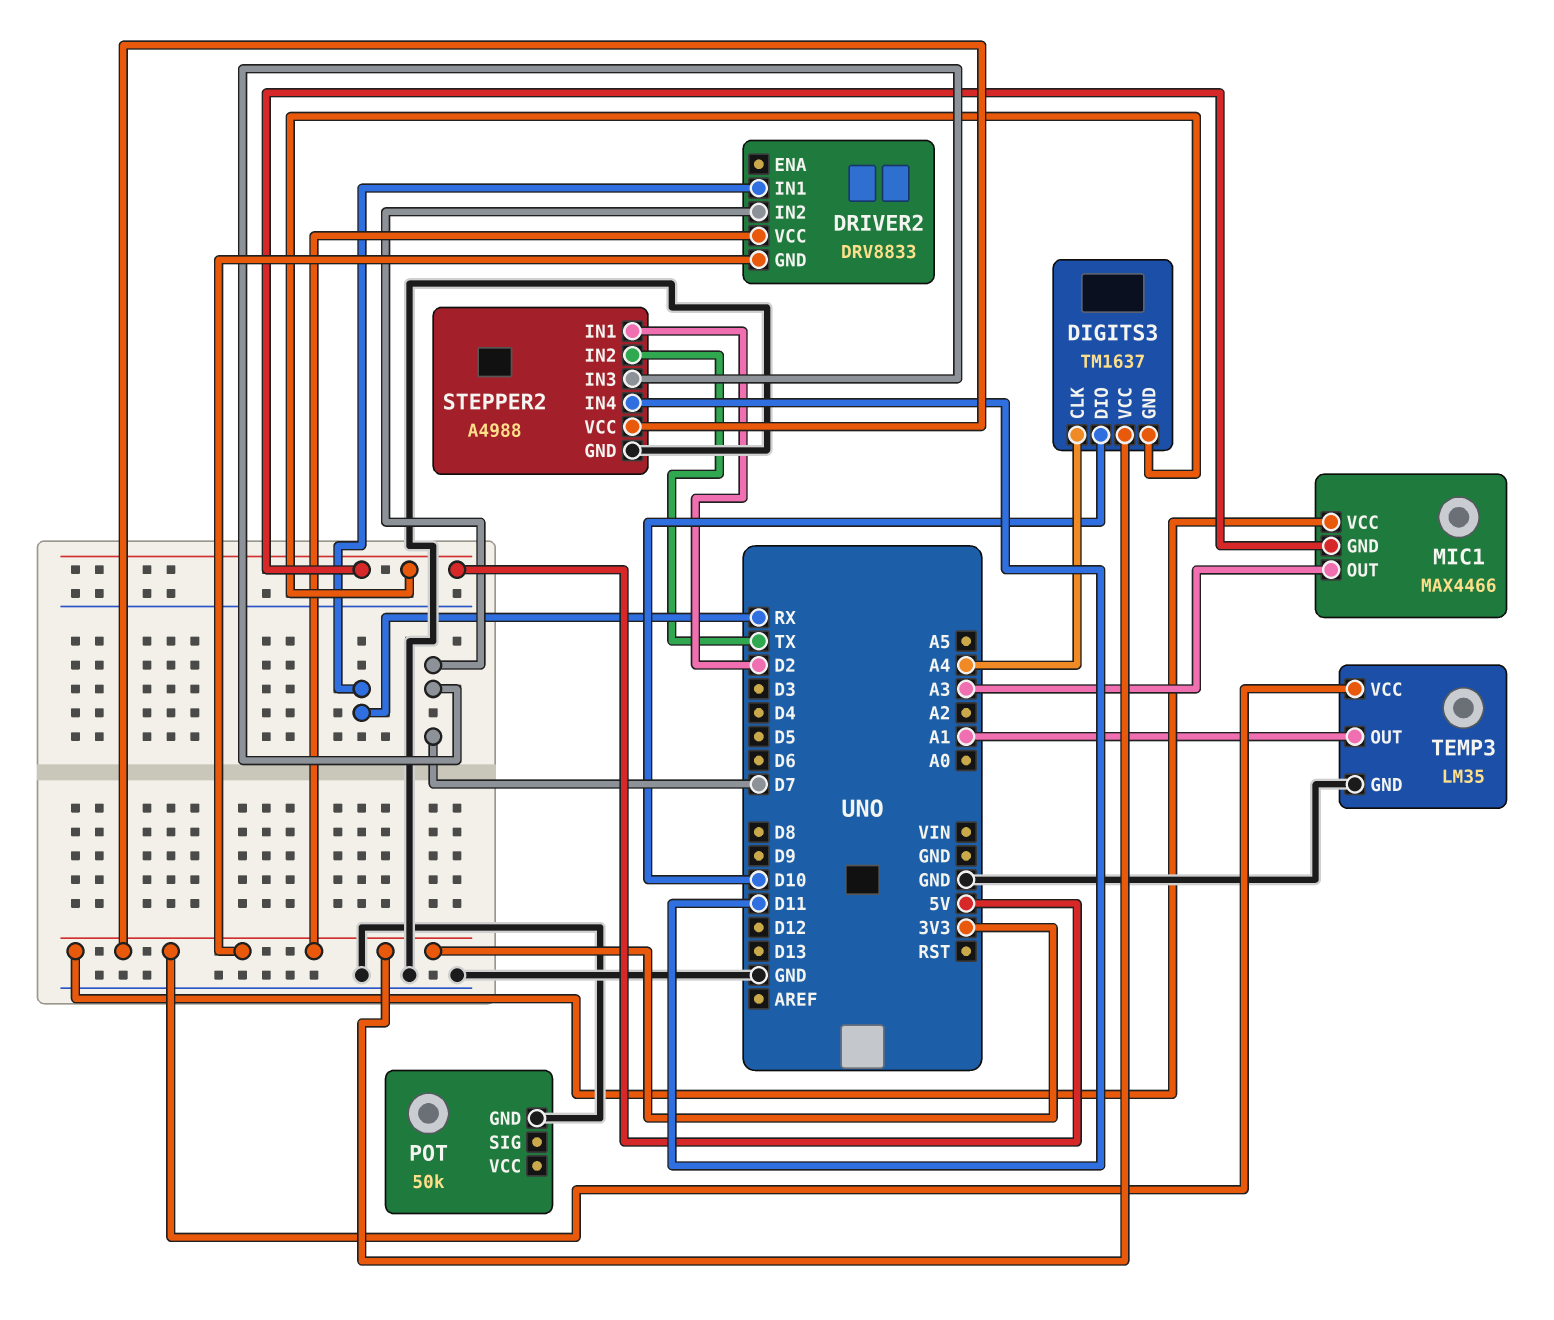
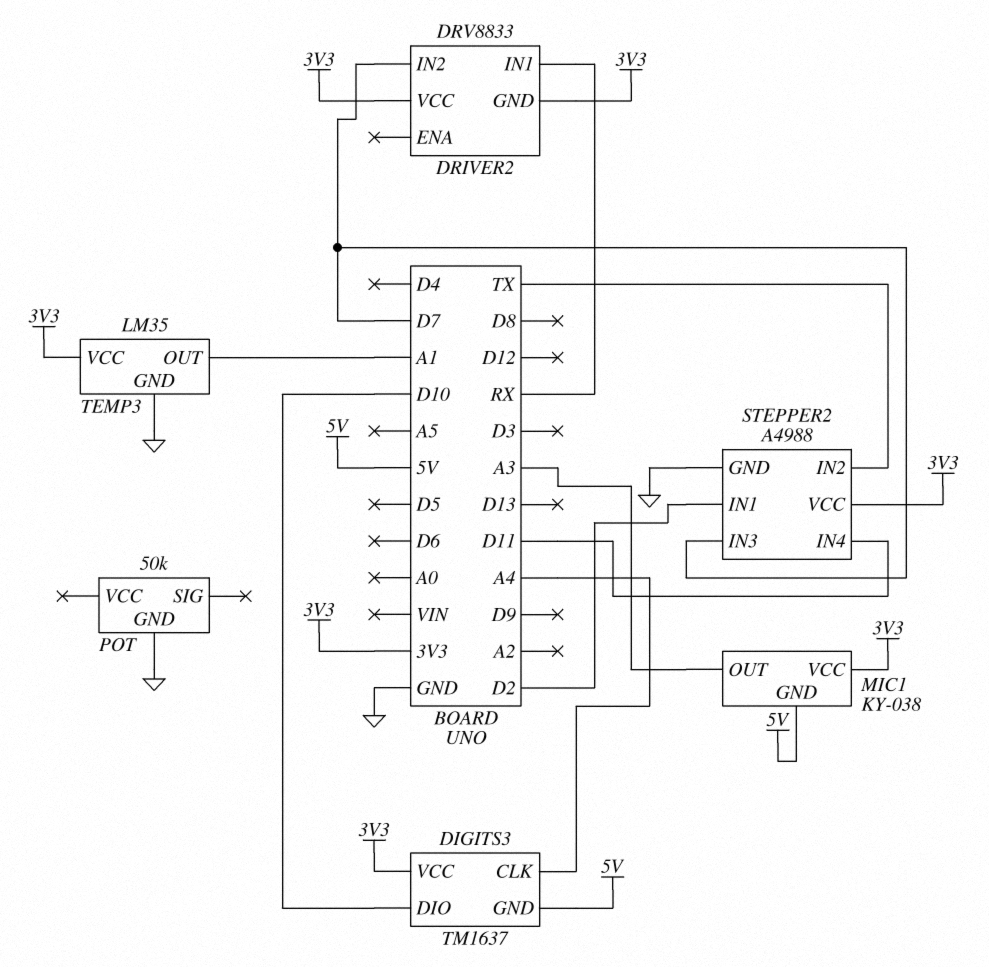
MIC1: MAX4466 -> KY-038

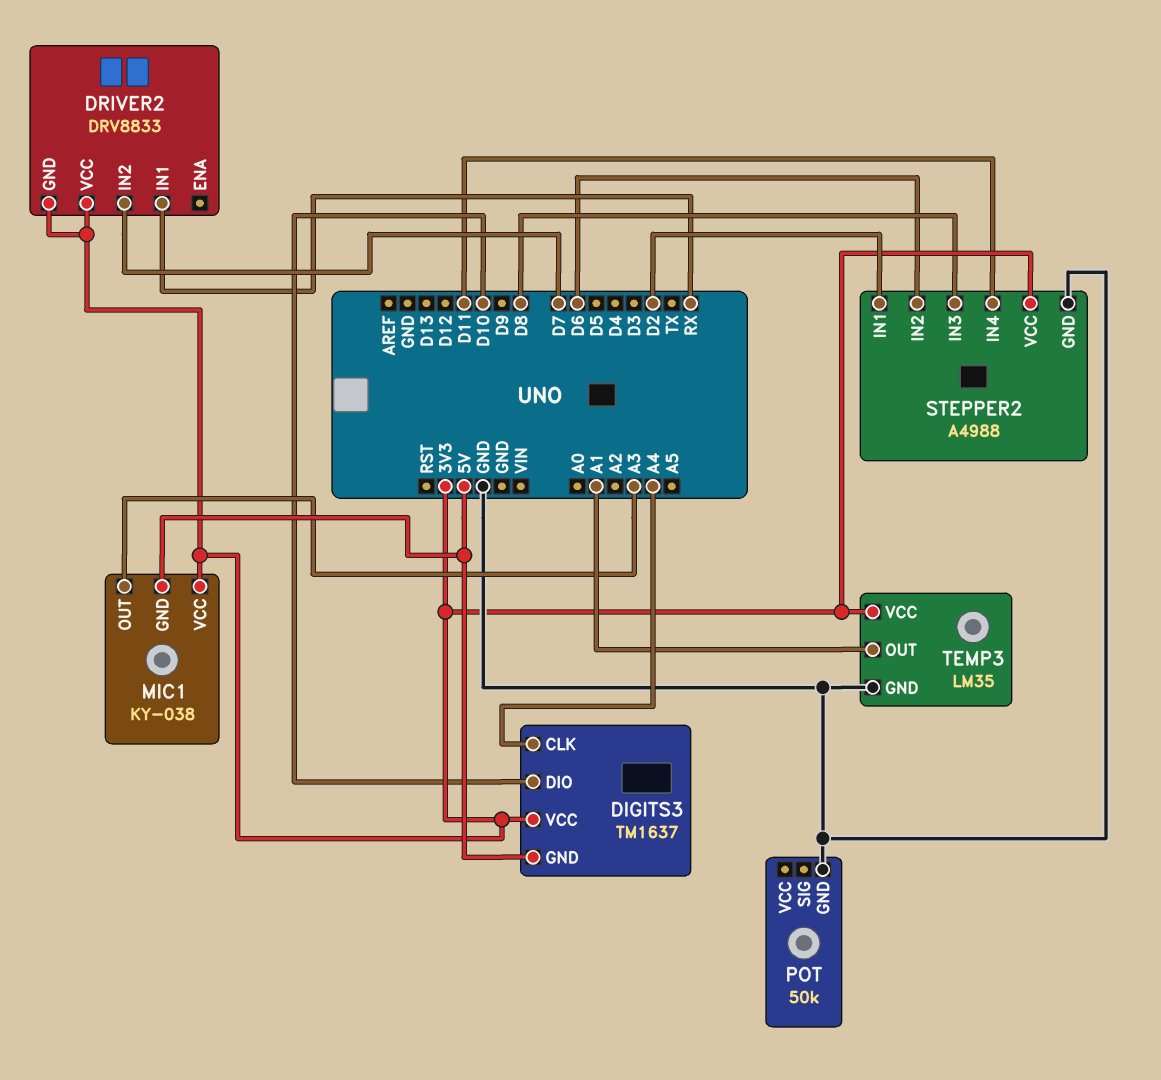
STEPPER2 pin IN2: TX -> D6
STEPPER2 pin IN3: D7 -> D8

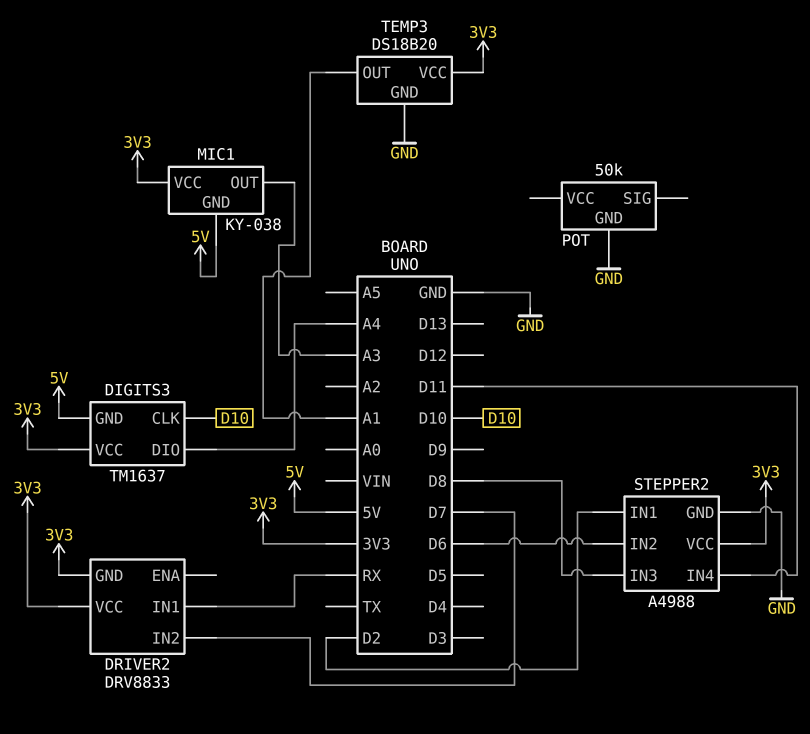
DIGITS3 pin CLK: A4 -> D10
DIGITS3 pin DIO: D10 -> A4
TEMP3: LM35 -> DS18B20

